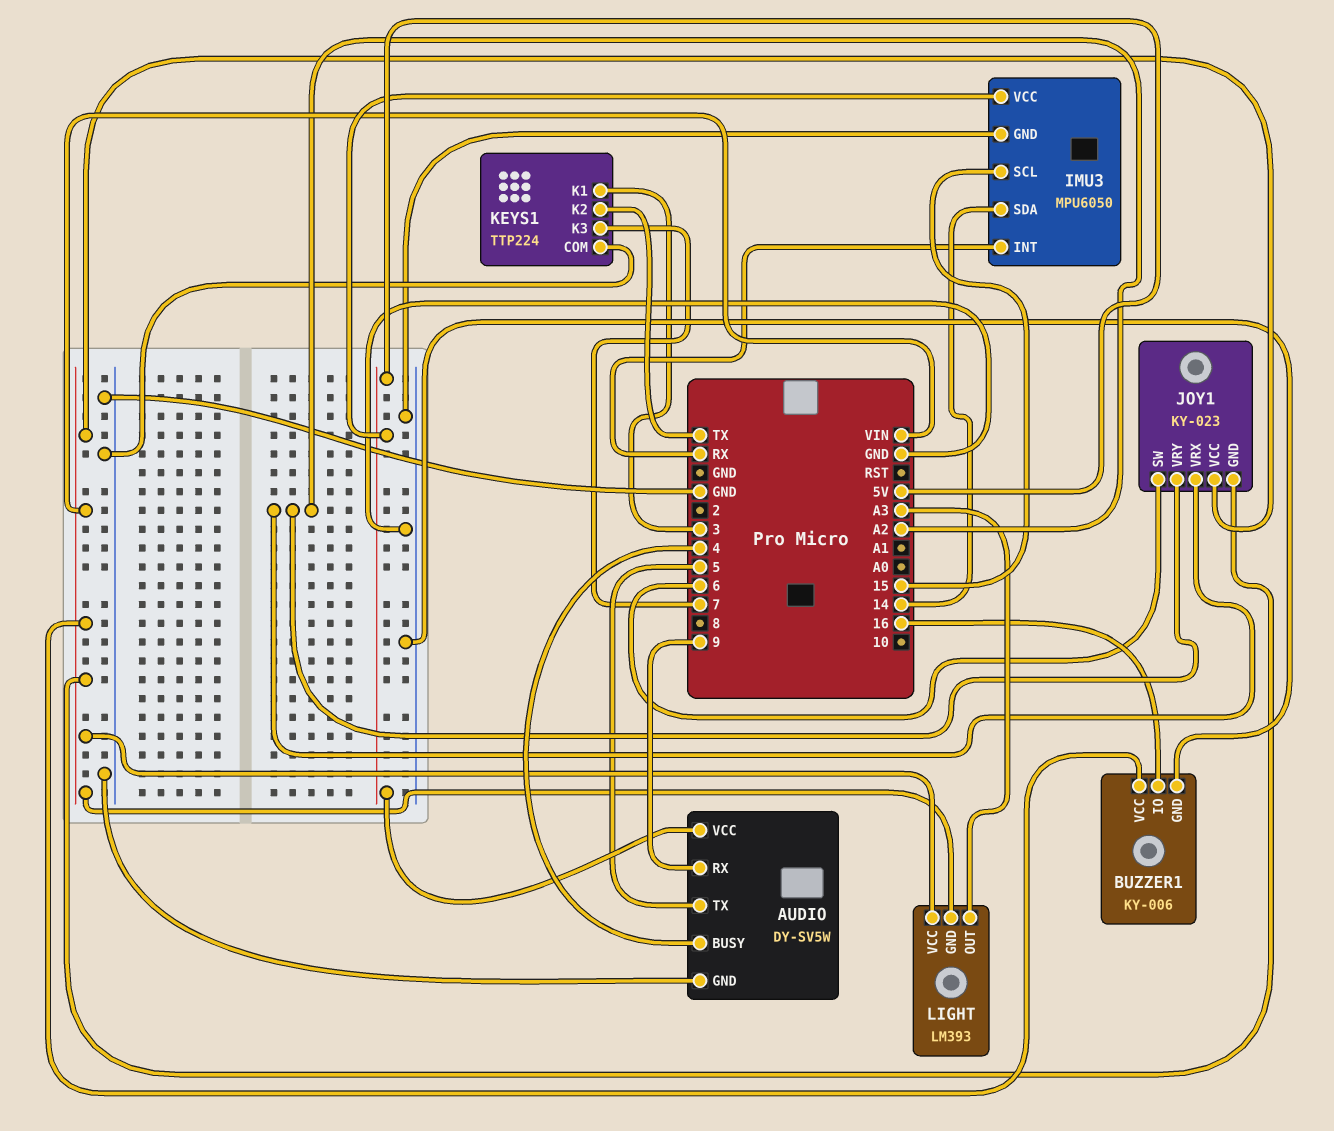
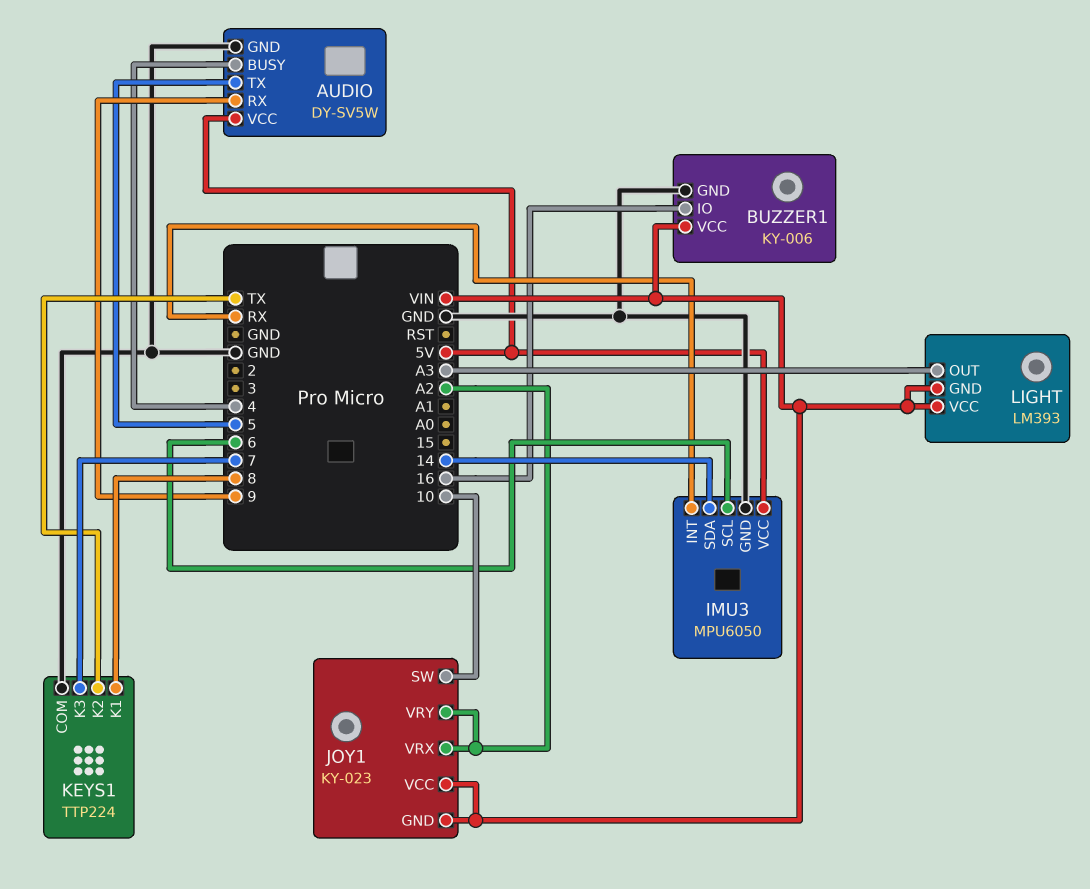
IMU3 pin SCL: 15 -> 6
JOY1 pin SW: 6 -> 10
KEYS1 pin K1: 3 -> 8

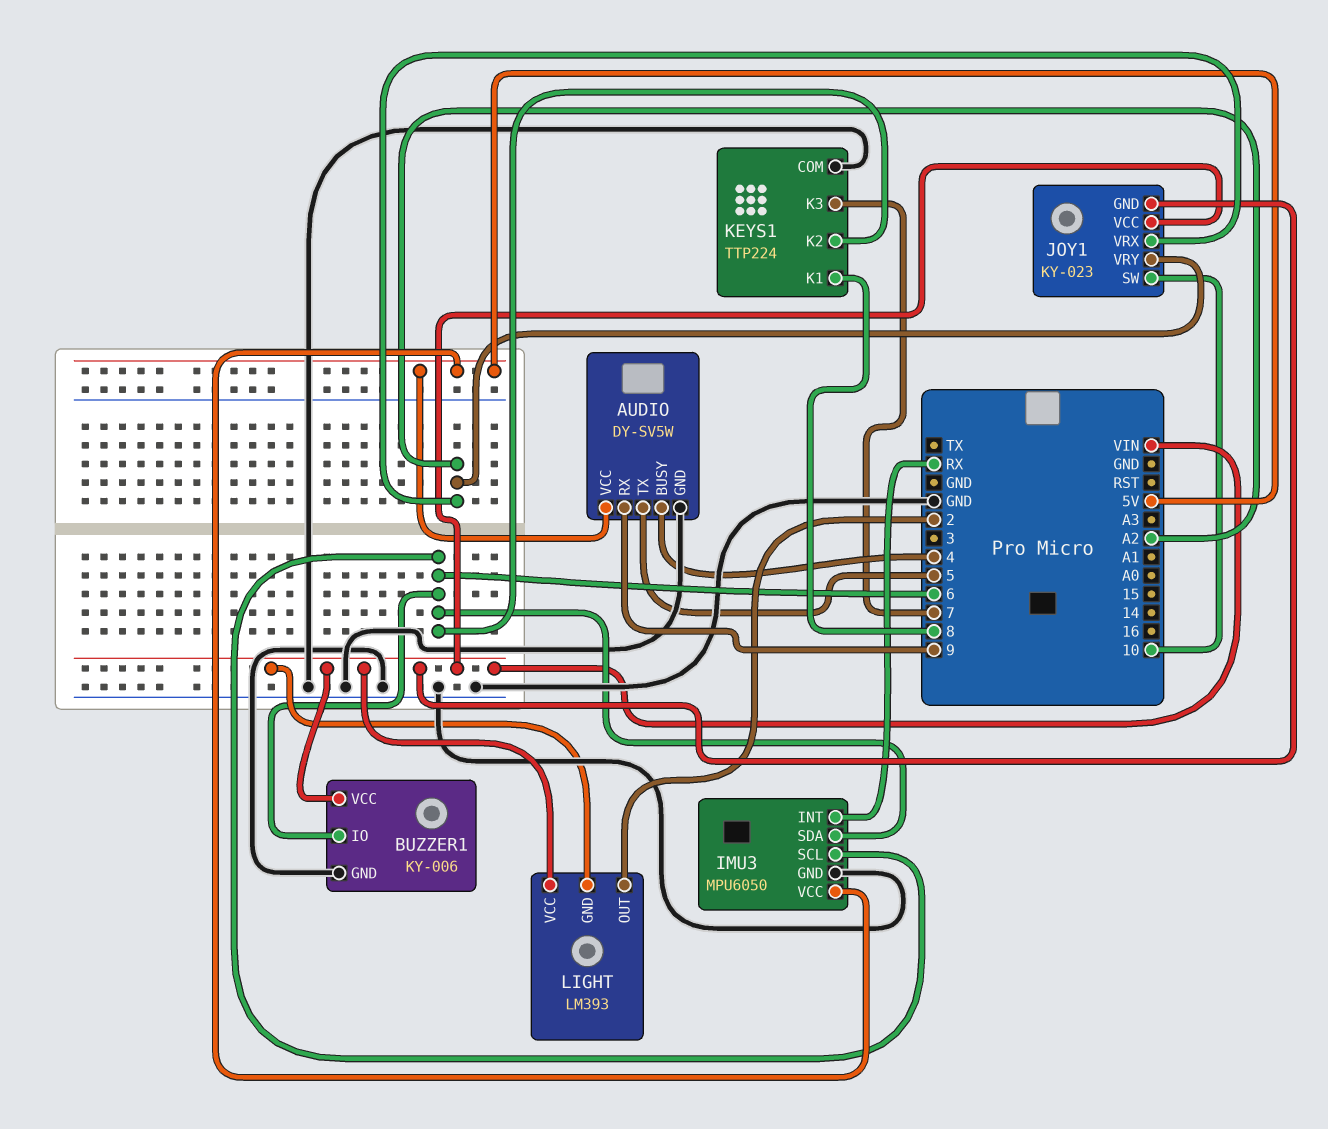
BUZZER1 pin IO: 16 -> 6
IMU3 pin SDA: 14 -> 6
KEYS1 pin K2: TX -> 6
LIGHT pin OUT: A3 -> 2

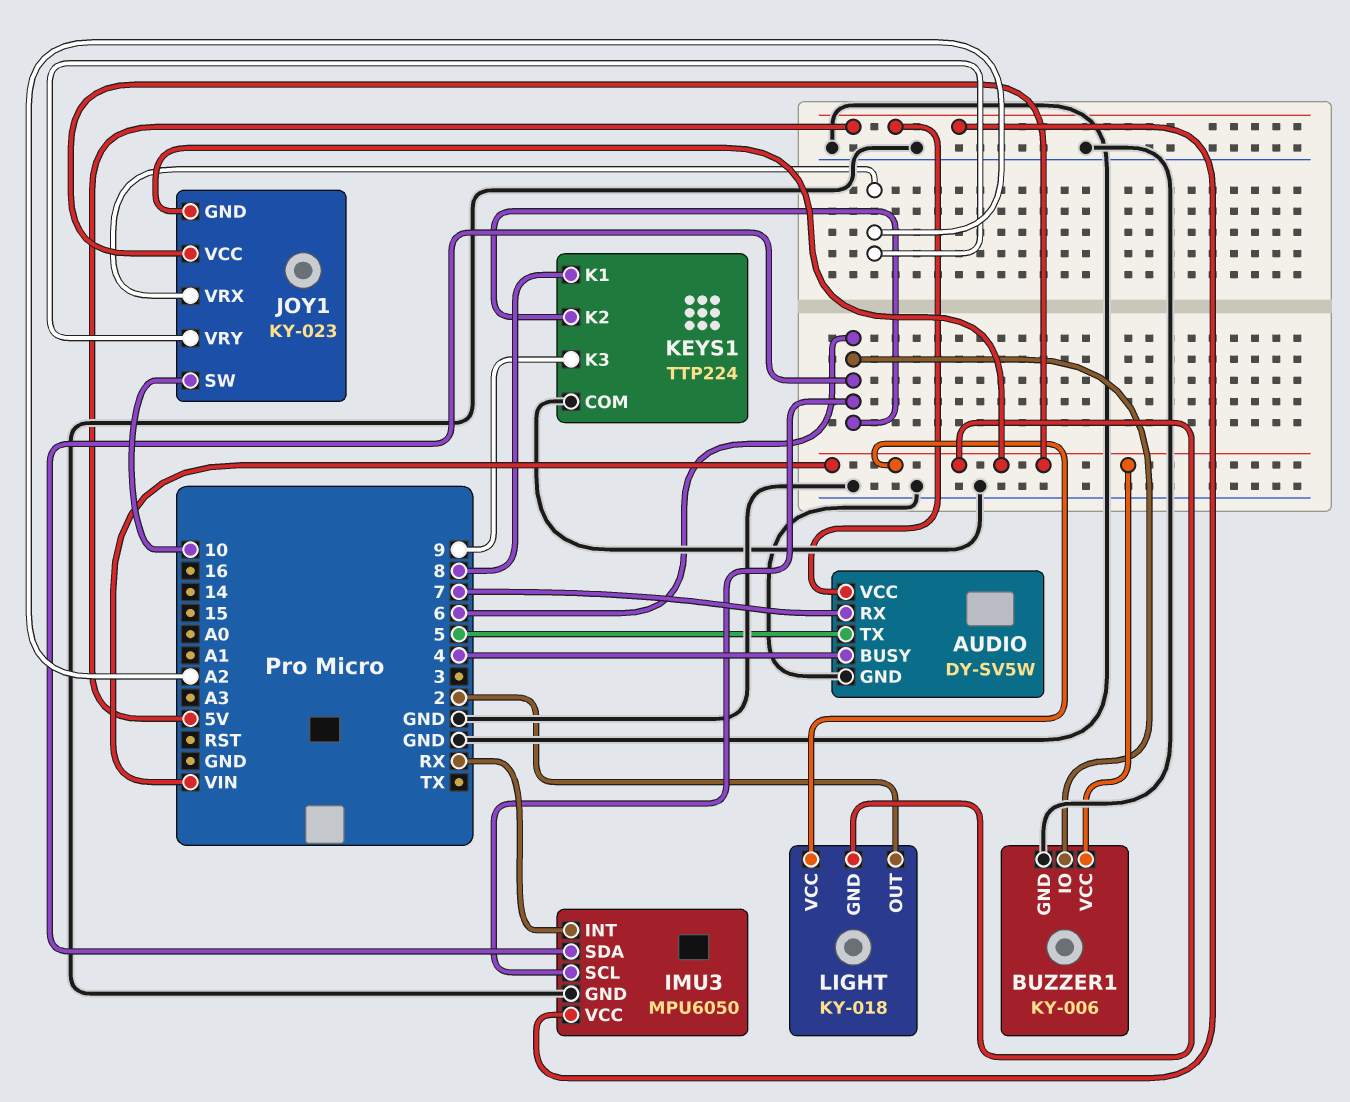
AUDIO pin RX: 9 -> 7
KEYS1 pin K3: 7 -> 9
LIGHT: LM393 -> KY-018

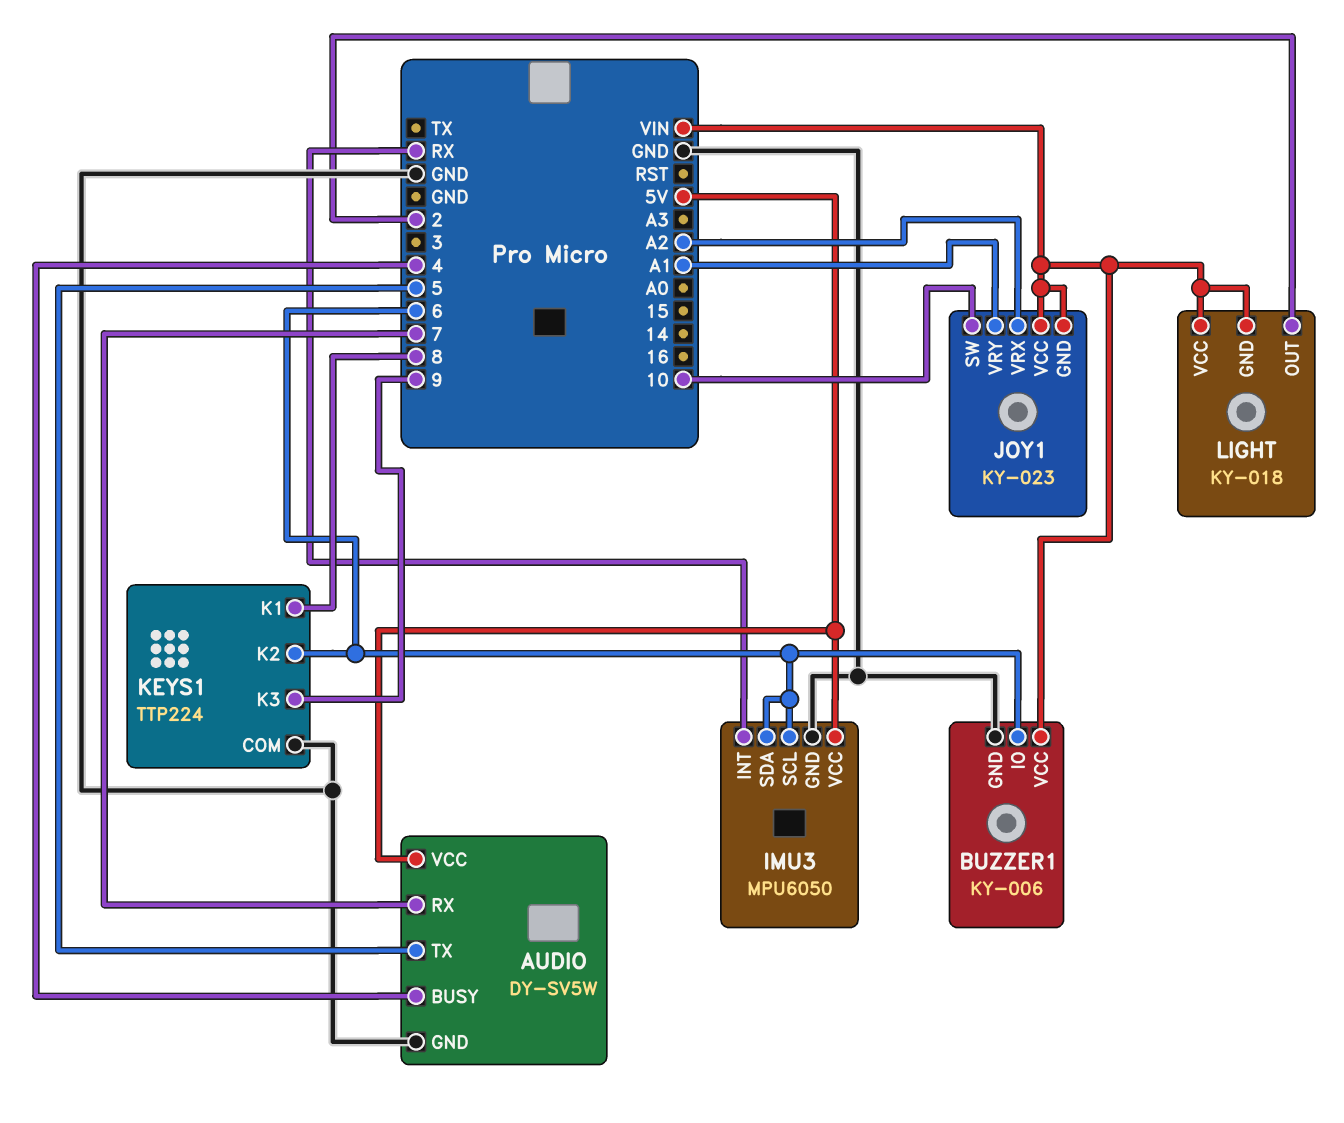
JOY1 pin VRY: A2 -> A1

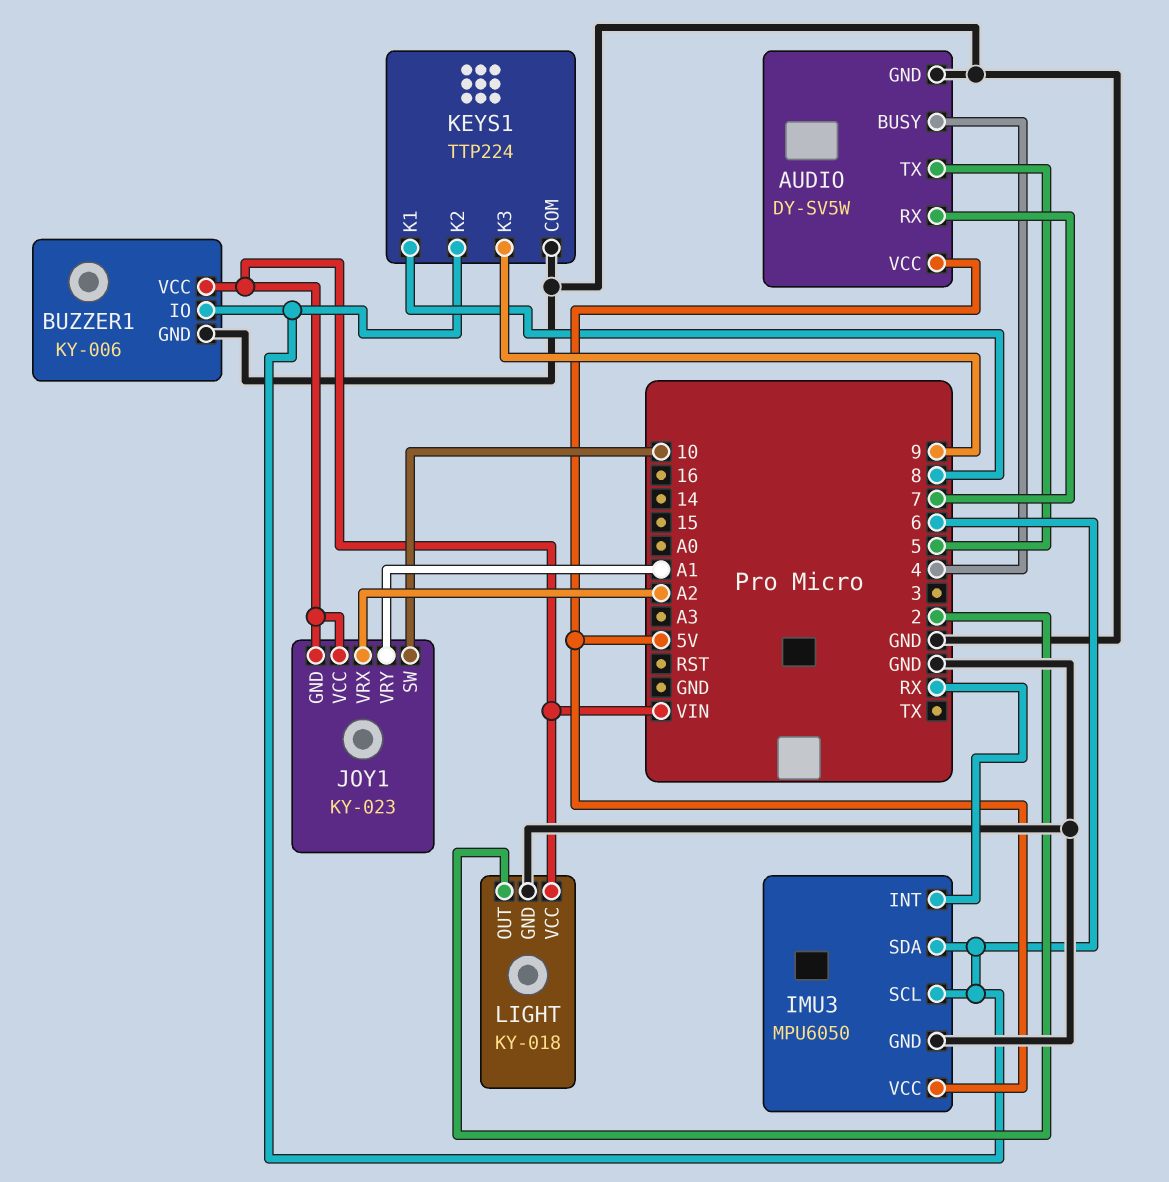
LIGHT pin GND: VIN -> GND

